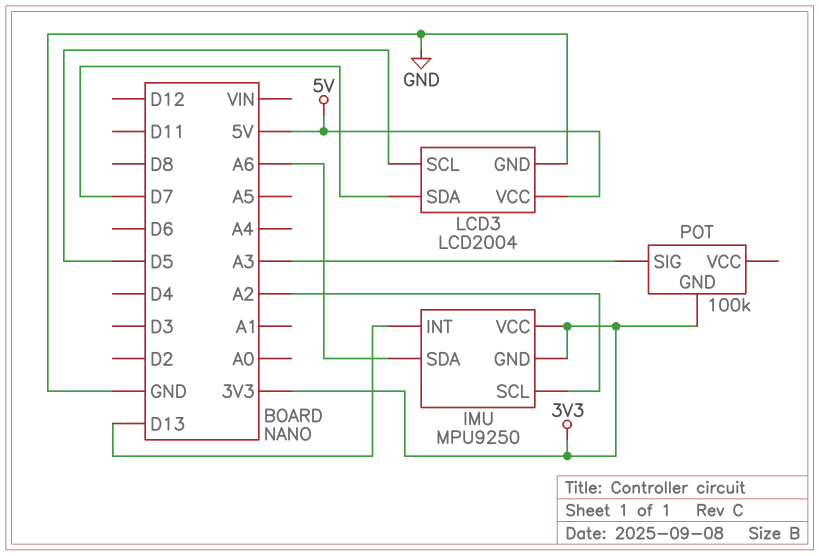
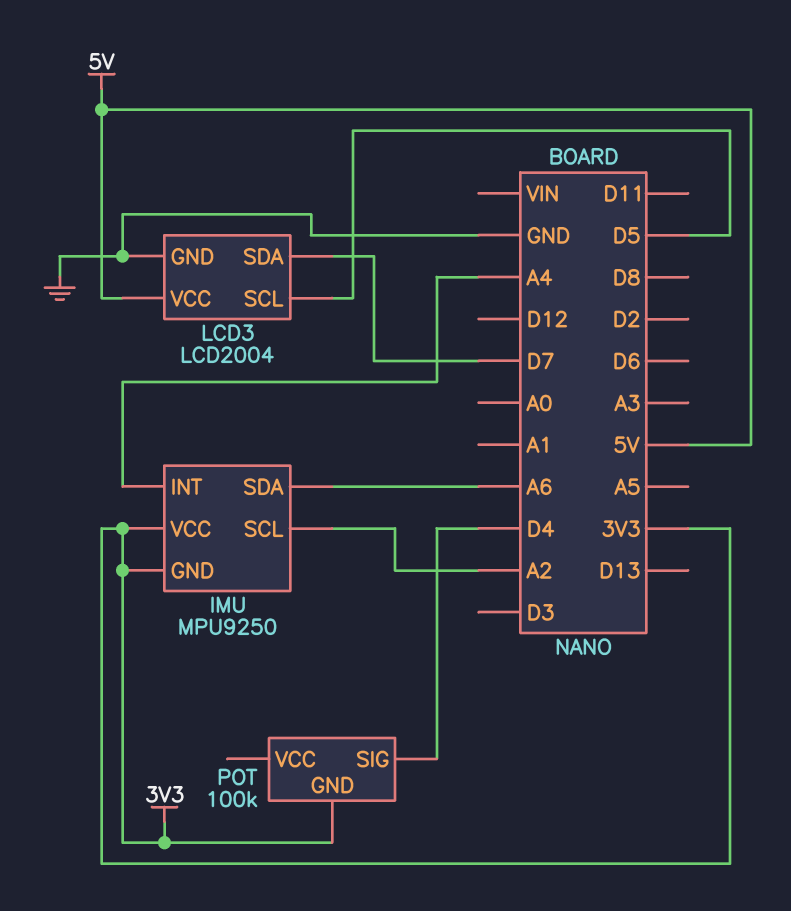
IMU pin INT: D13 -> A4
POT pin SIG: A3 -> D4

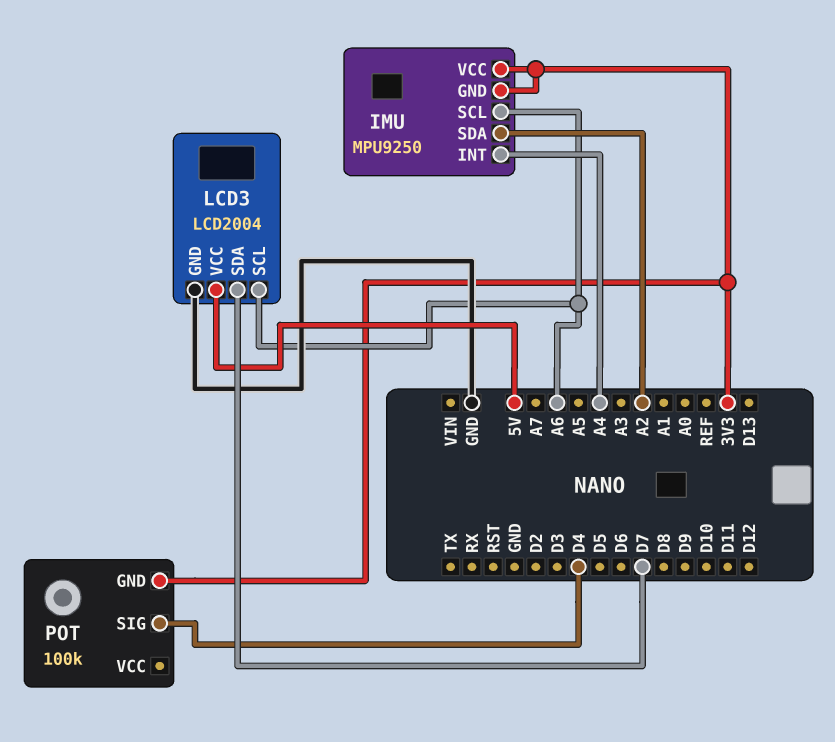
IMU pin SCL: A2 -> A6
IMU pin SDA: A6 -> A2
LCD3 pin SCL: D5 -> A6

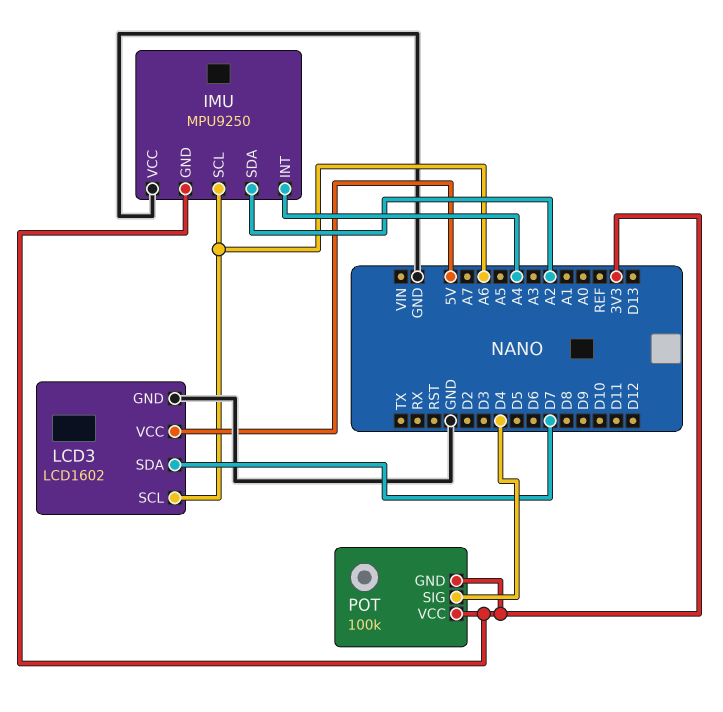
IMU pin VCC: 3V3 -> GND
LCD3: LCD2004 -> LCD1602
POT pin VCC: none -> 3V3

